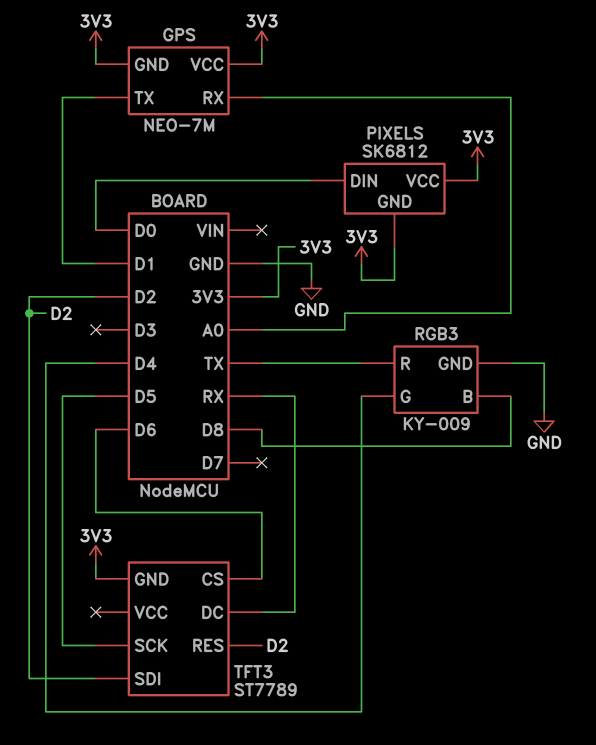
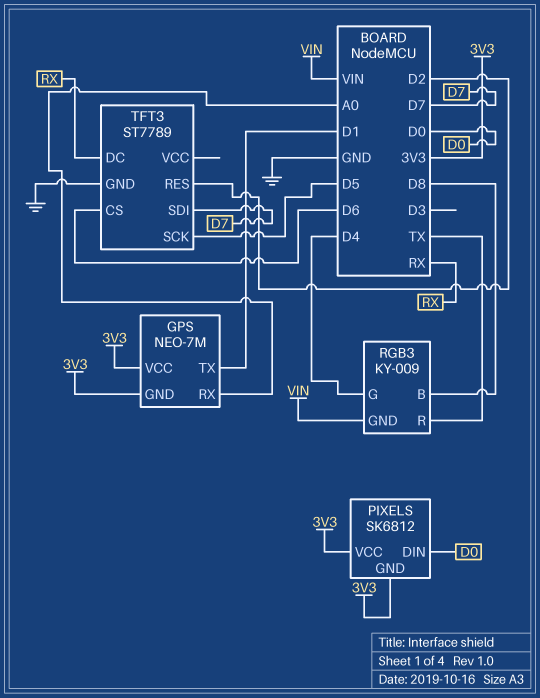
RGB3 pin GND: GND -> VIN
TFT3 pin GND: 3V3 -> GND
TFT3 pin SDI: D2 -> D7

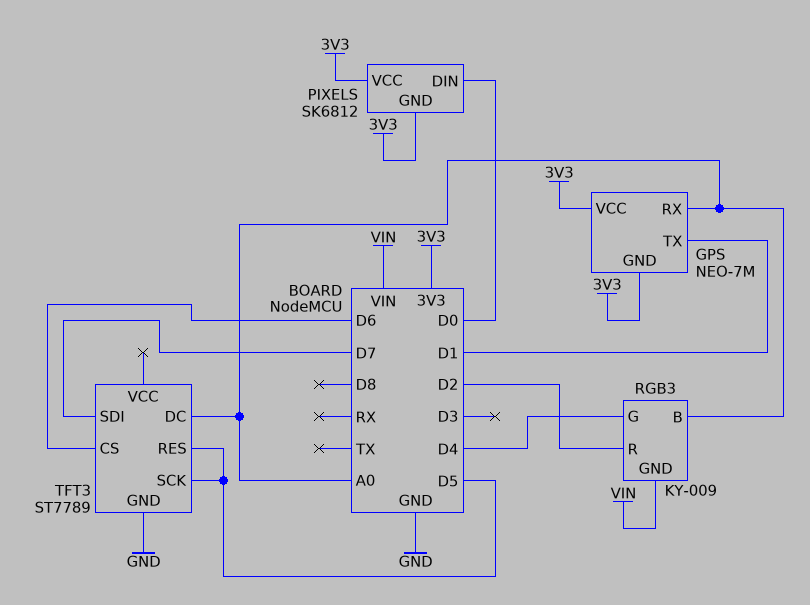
RGB3 pin B: D8 -> A0
RGB3 pin R: TX -> D2
TFT3 pin DC: RX -> A0
TFT3 pin RES: D2 -> D5

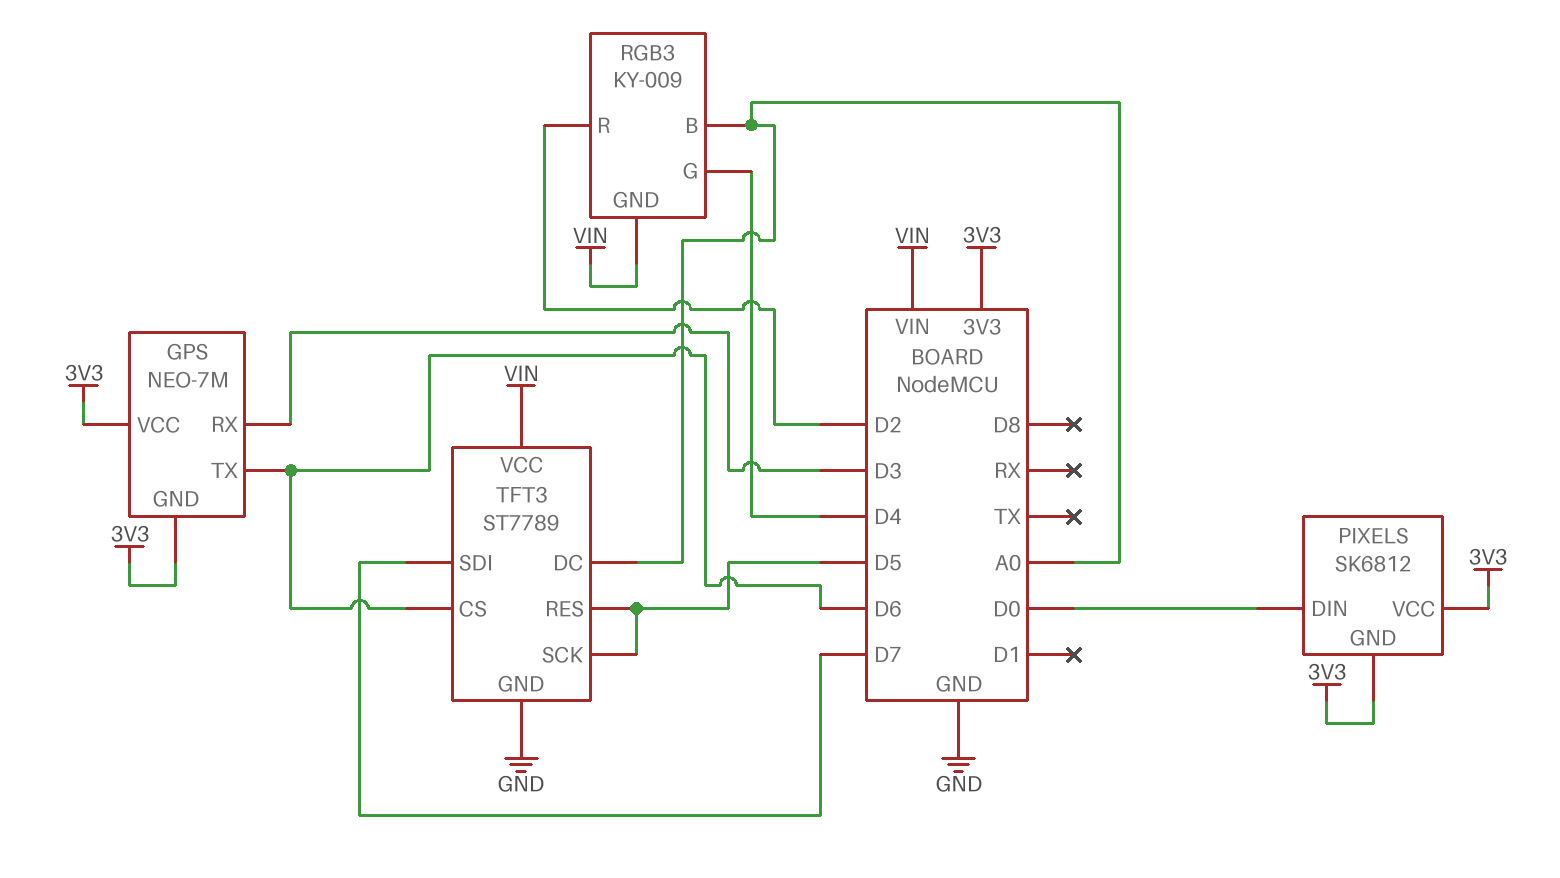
GPS pin RX: A0 -> D3
GPS pin TX: D1 -> D6
TFT3 pin VCC: none -> VIN

